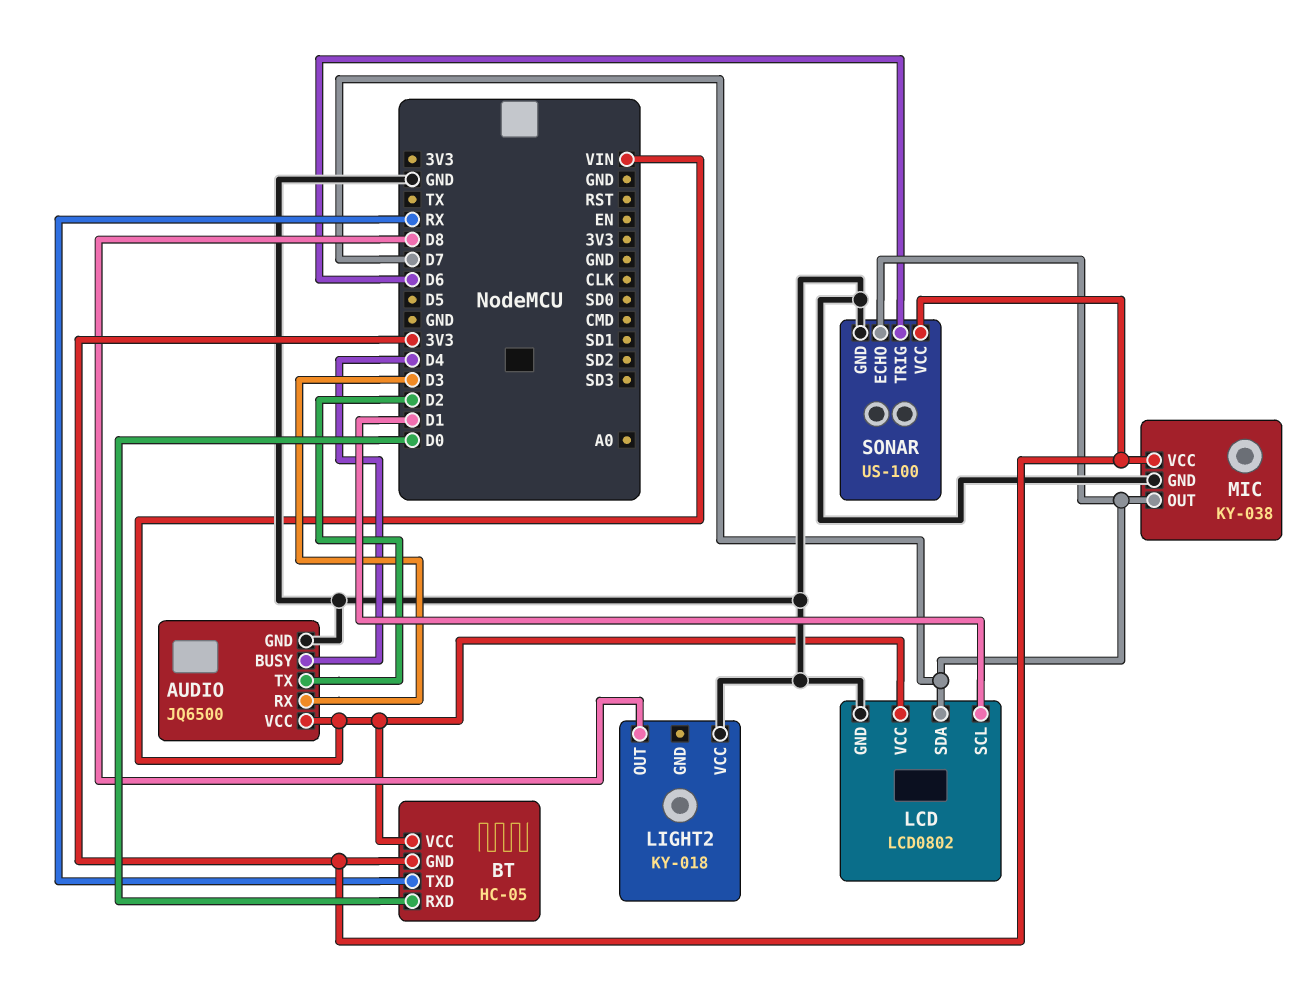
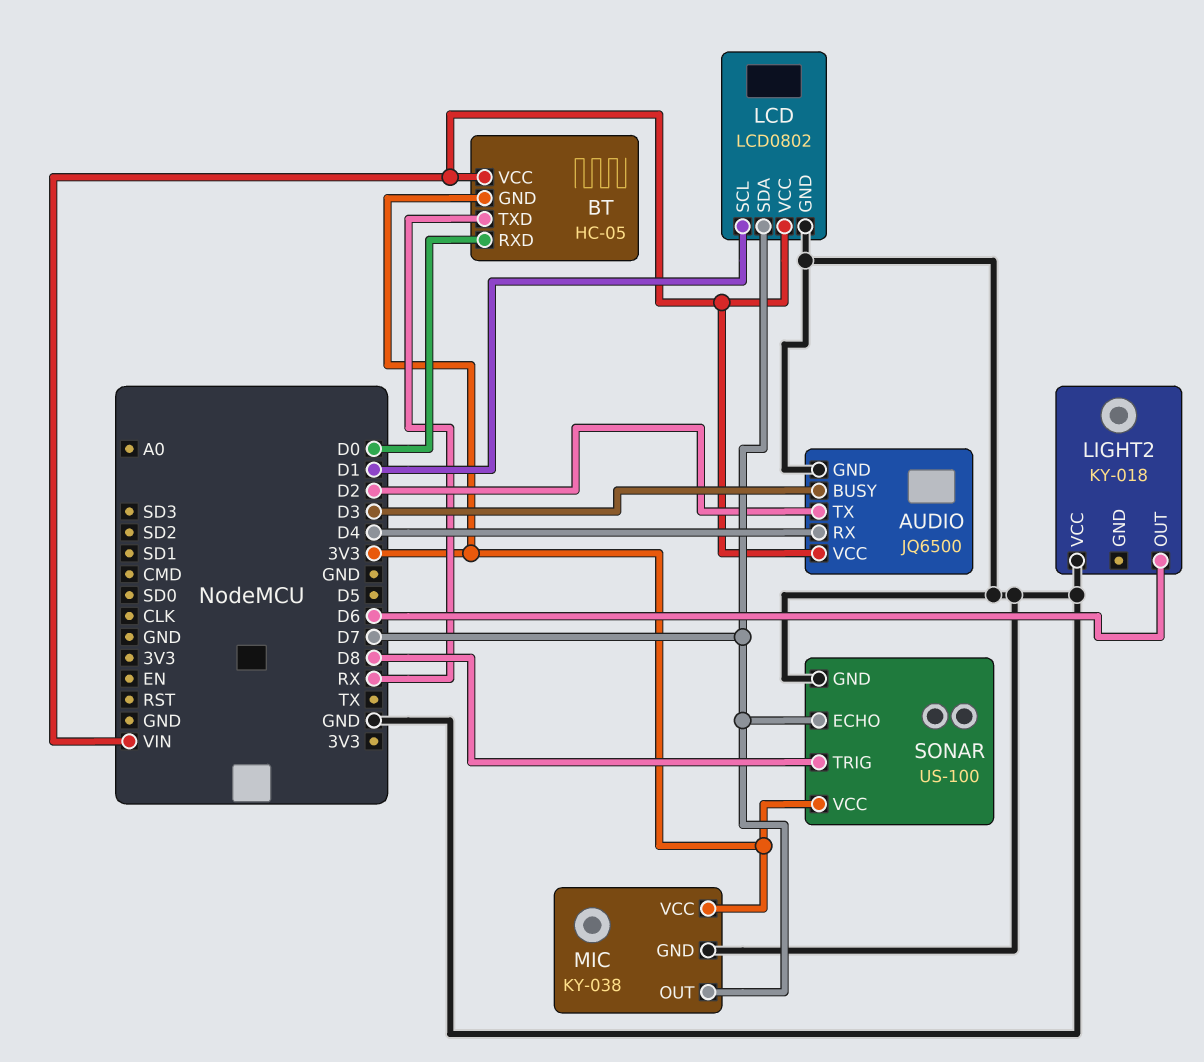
AUDIO pin BUSY: D4 -> D3
AUDIO pin RX: D3 -> D4
LIGHT2 pin OUT: D8 -> D6
SONAR pin TRIG: D6 -> D8

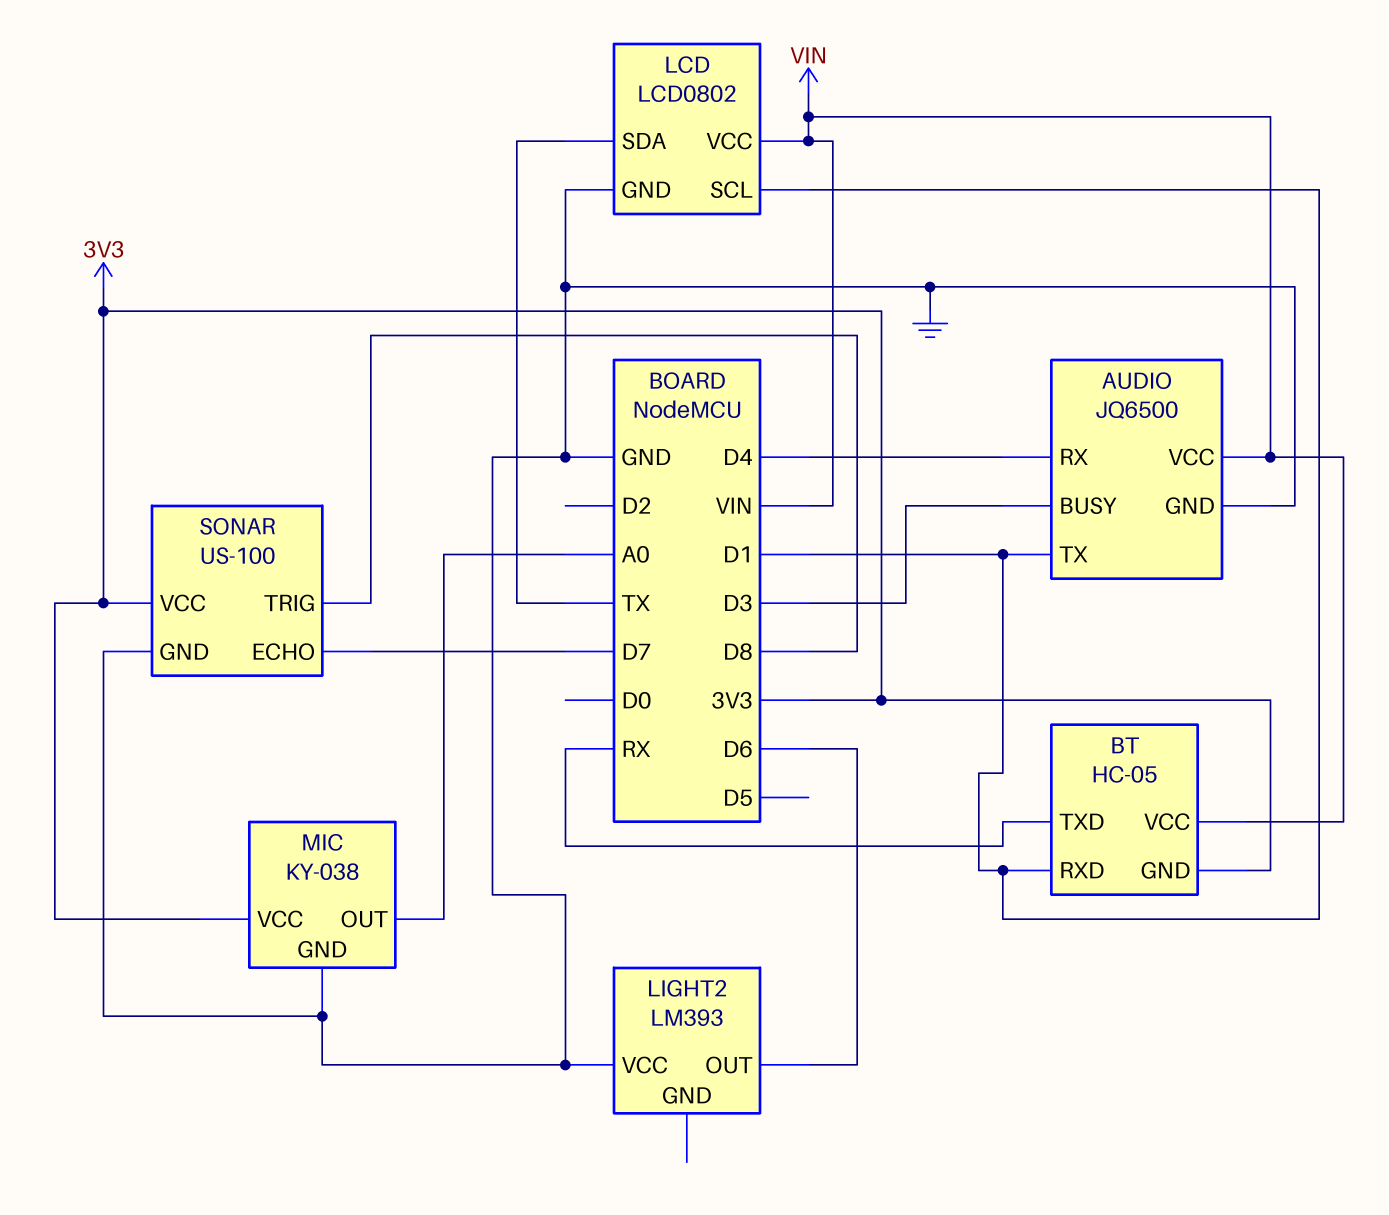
AUDIO pin TX: D2 -> D1
BT pin RXD: D0 -> D1
LCD pin SDA: D7 -> TX
LIGHT2: KY-018 -> LM393
MIC pin OUT: D7 -> A0

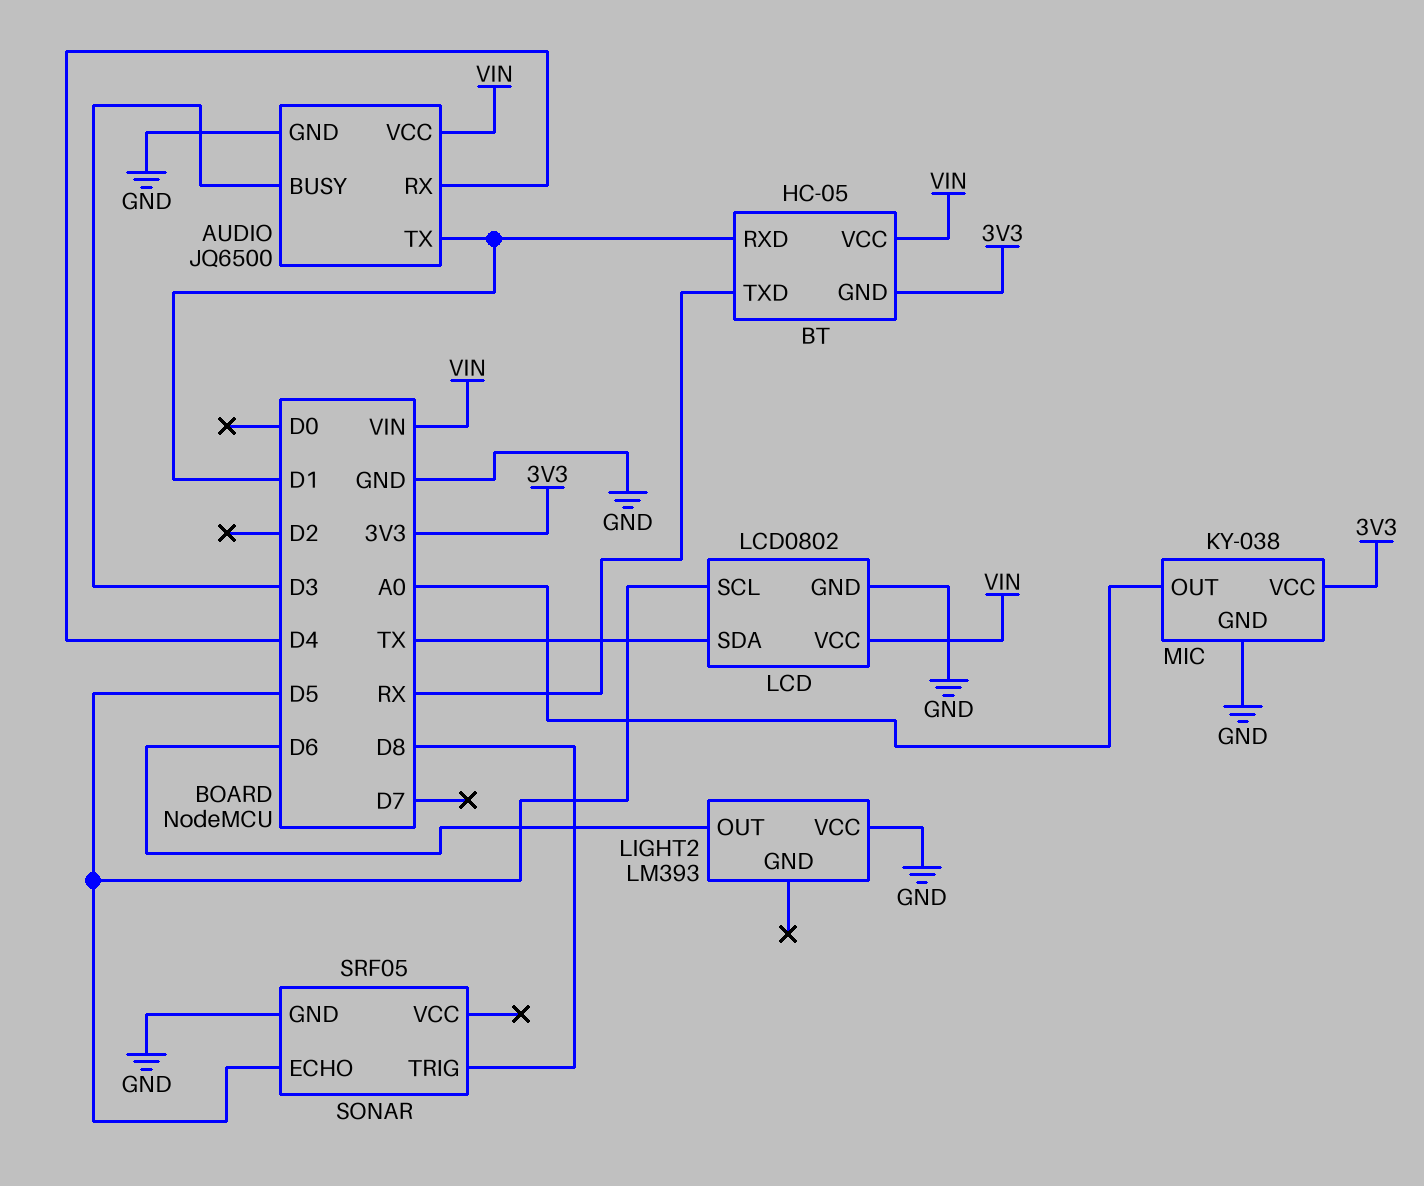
LCD pin SCL: D1 -> D5
SONAR: US-100 -> SRF05
SONAR pin ECHO: D7 -> D5
SONAR pin VCC: 3V3 -> none

